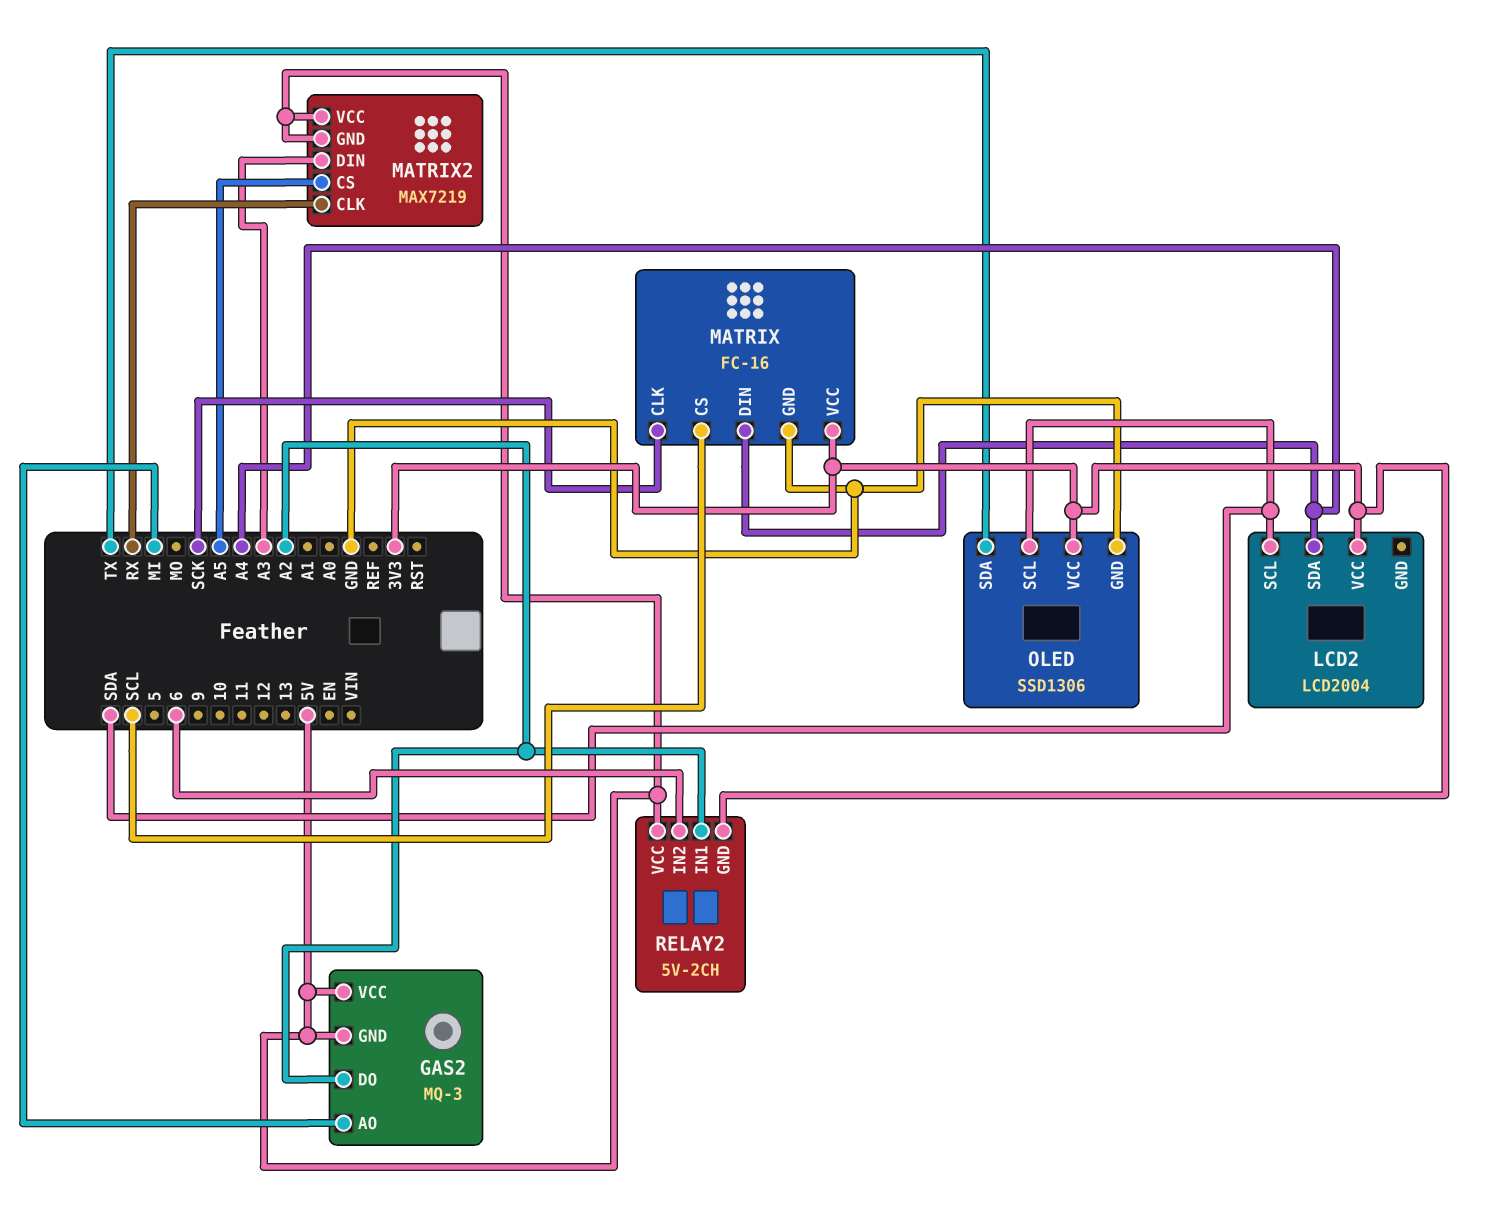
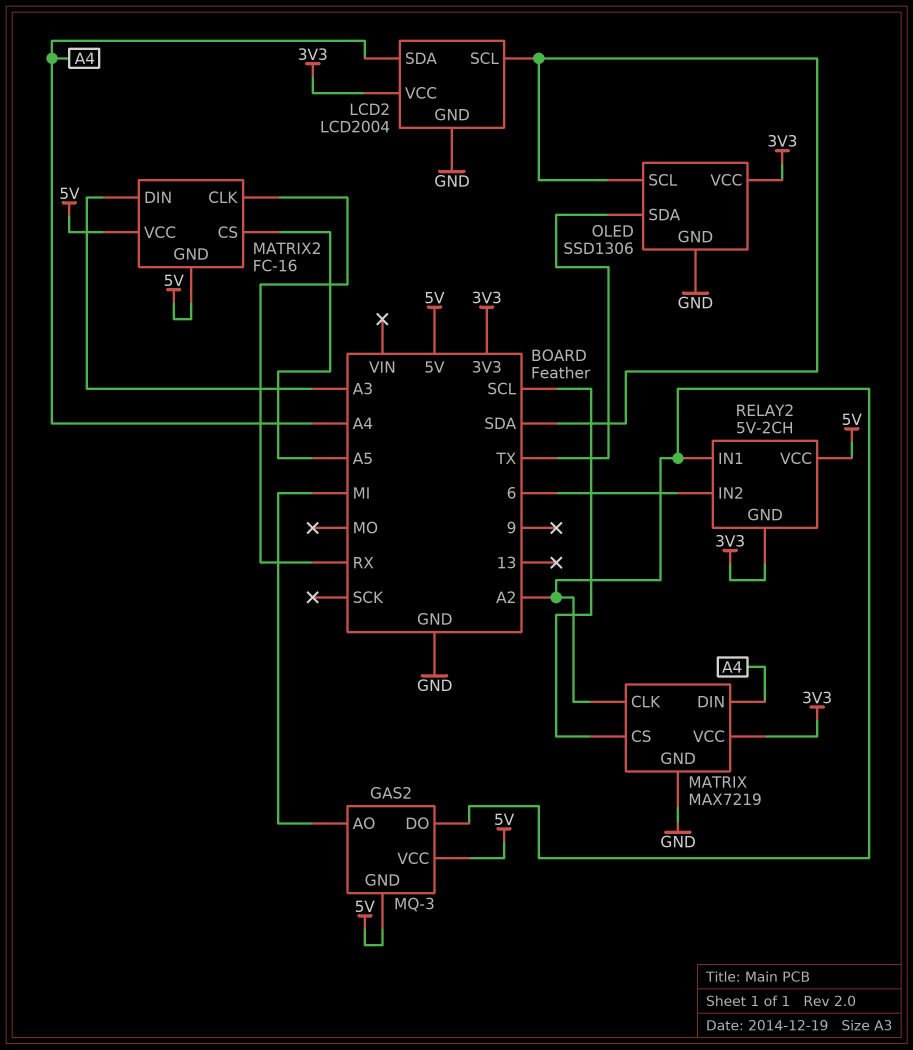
LCD2 pin GND: none -> GND
MATRIX: FC-16 -> MAX7219
MATRIX pin CLK: SCK -> A2
MATRIX2: MAX7219 -> FC-16

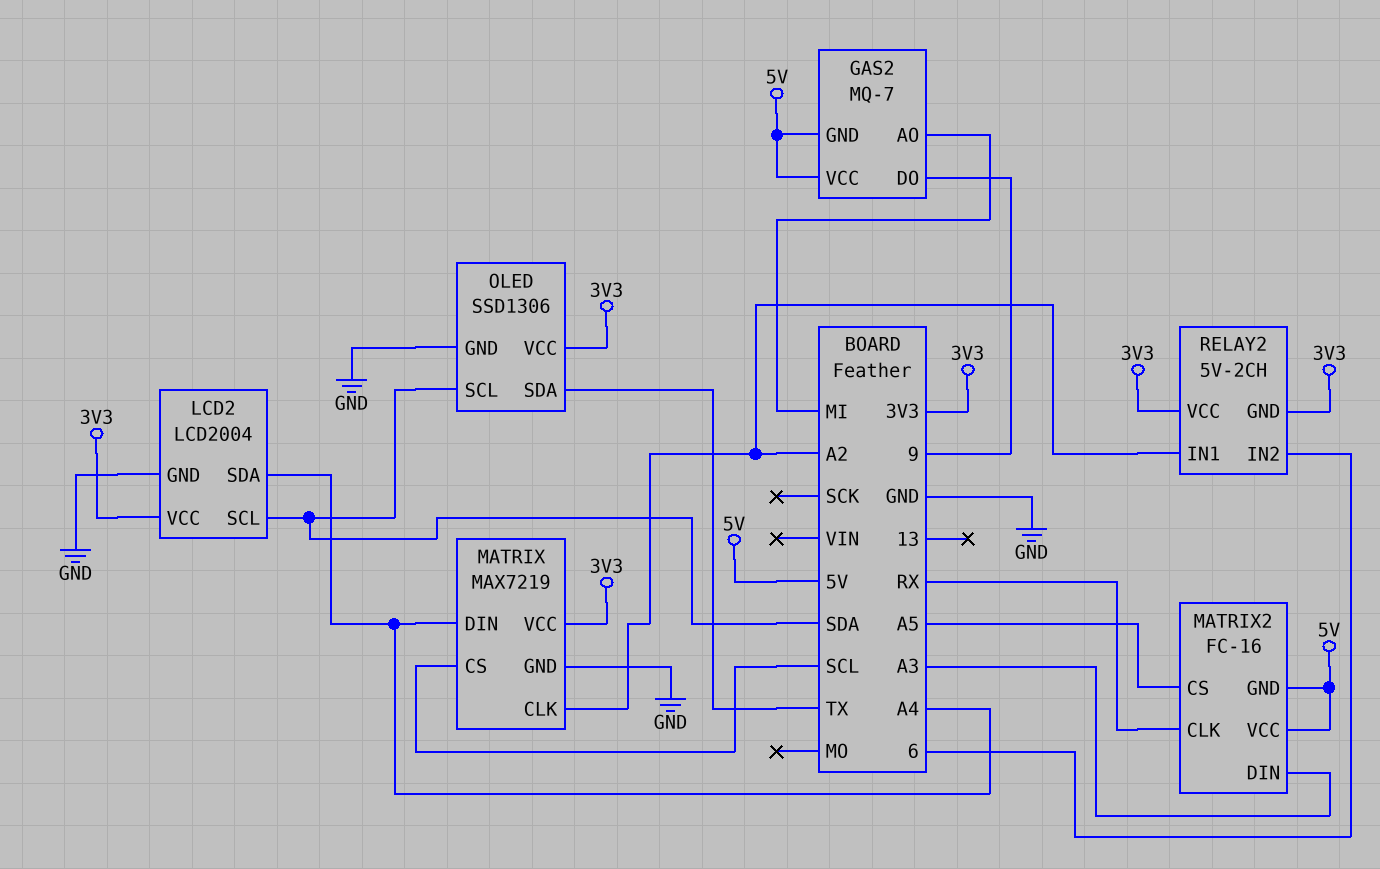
GAS2: MQ-3 -> MQ-7
GAS2 pin DO: A2 -> 9
RELAY2 pin VCC: 5V -> 3V3

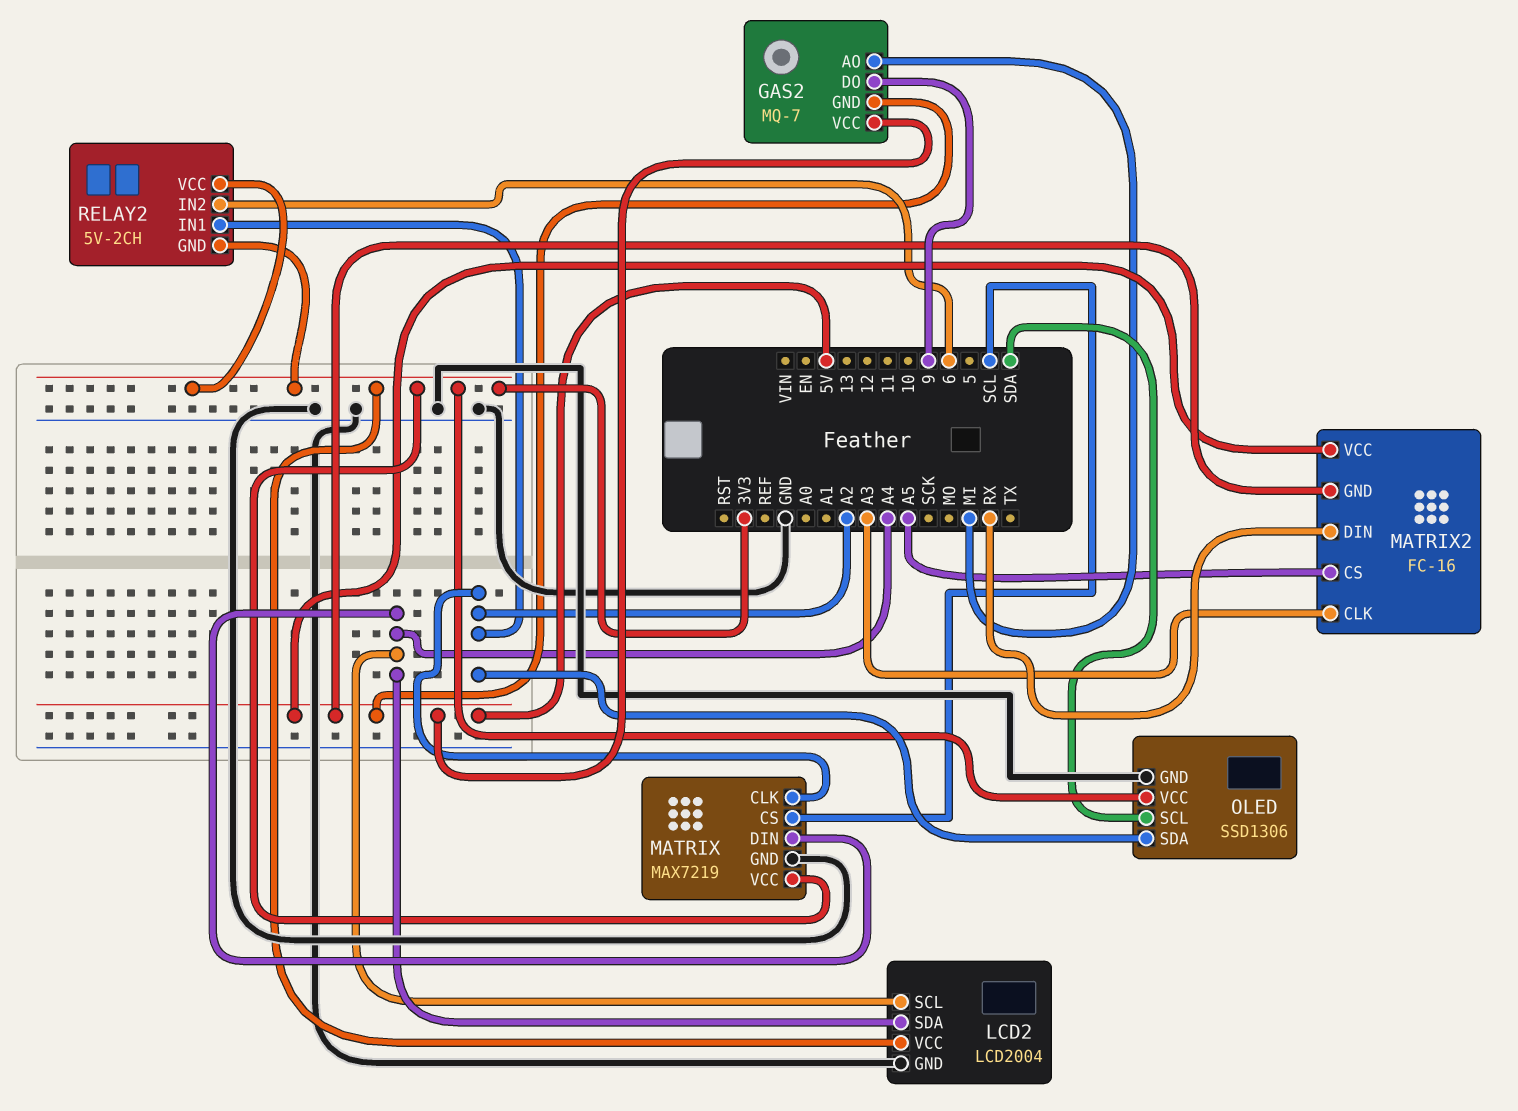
LCD2 pin SCL: SDA -> A4
MATRIX2 pin CLK: RX -> A3
MATRIX2 pin DIN: A3 -> RX
OLED pin SDA: TX -> A2

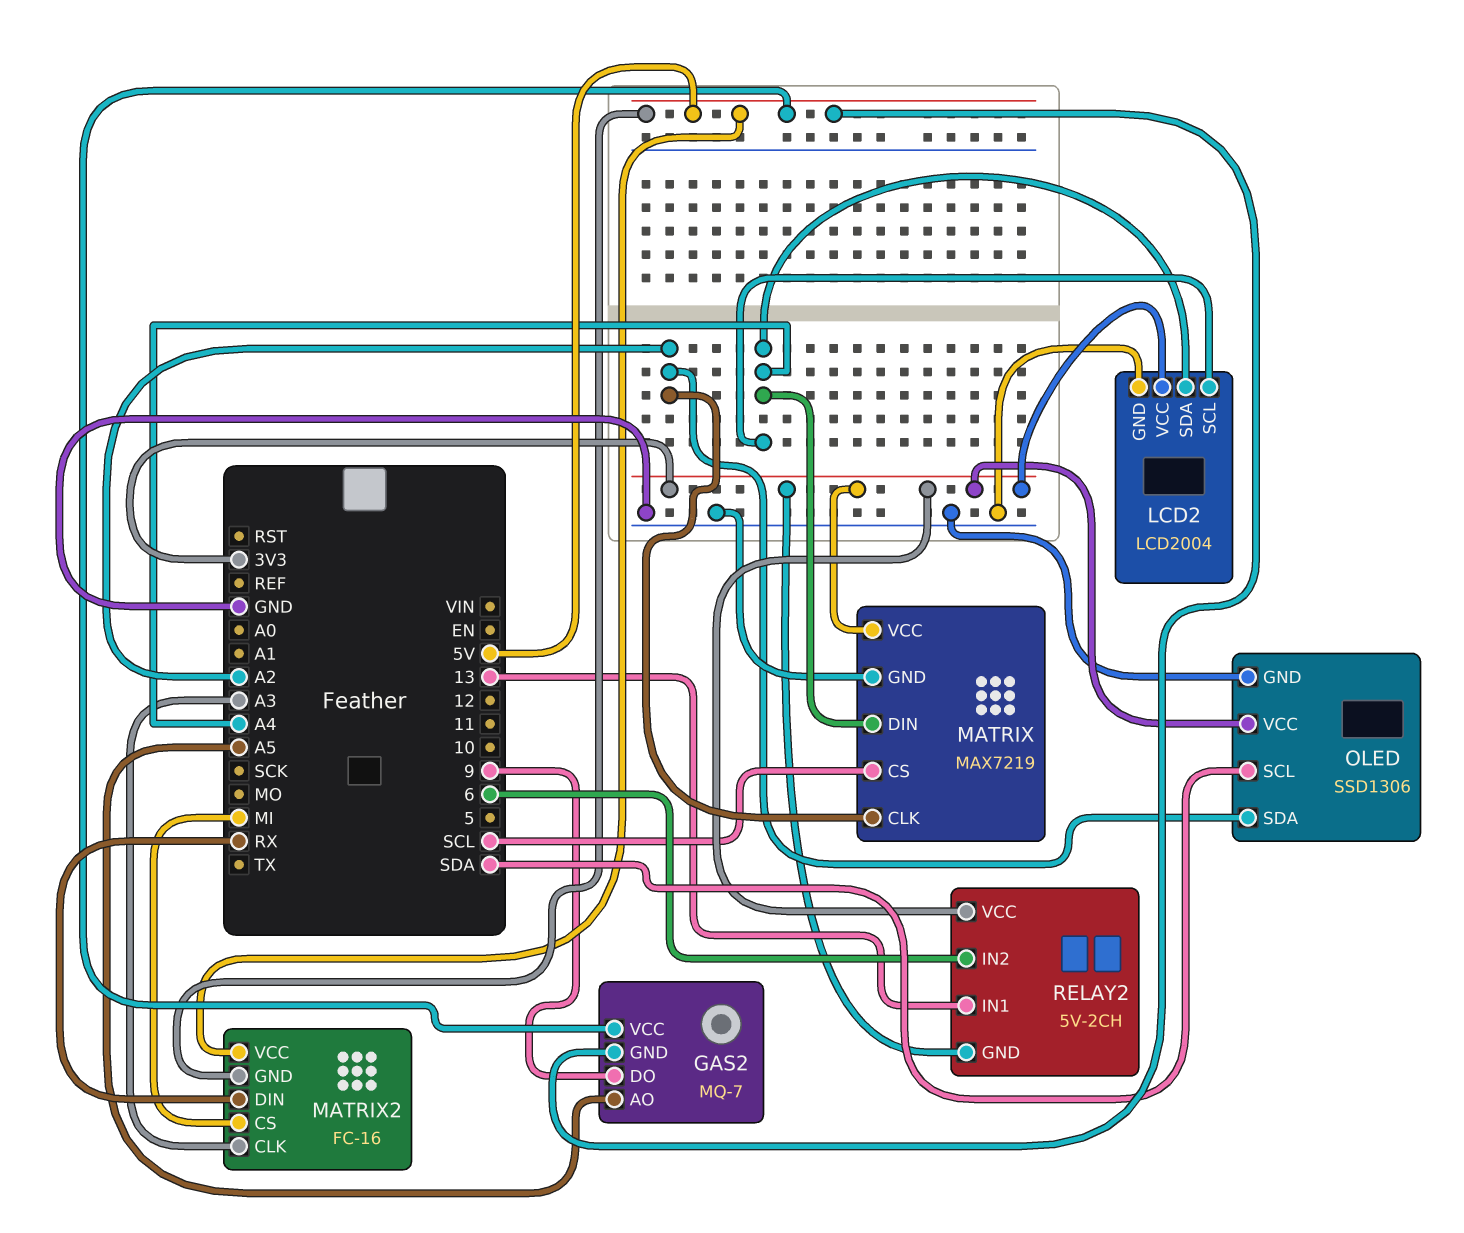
GAS2 pin AO: MI -> A5
MATRIX2 pin CS: A5 -> MI
RELAY2 pin IN1: A2 -> 13

